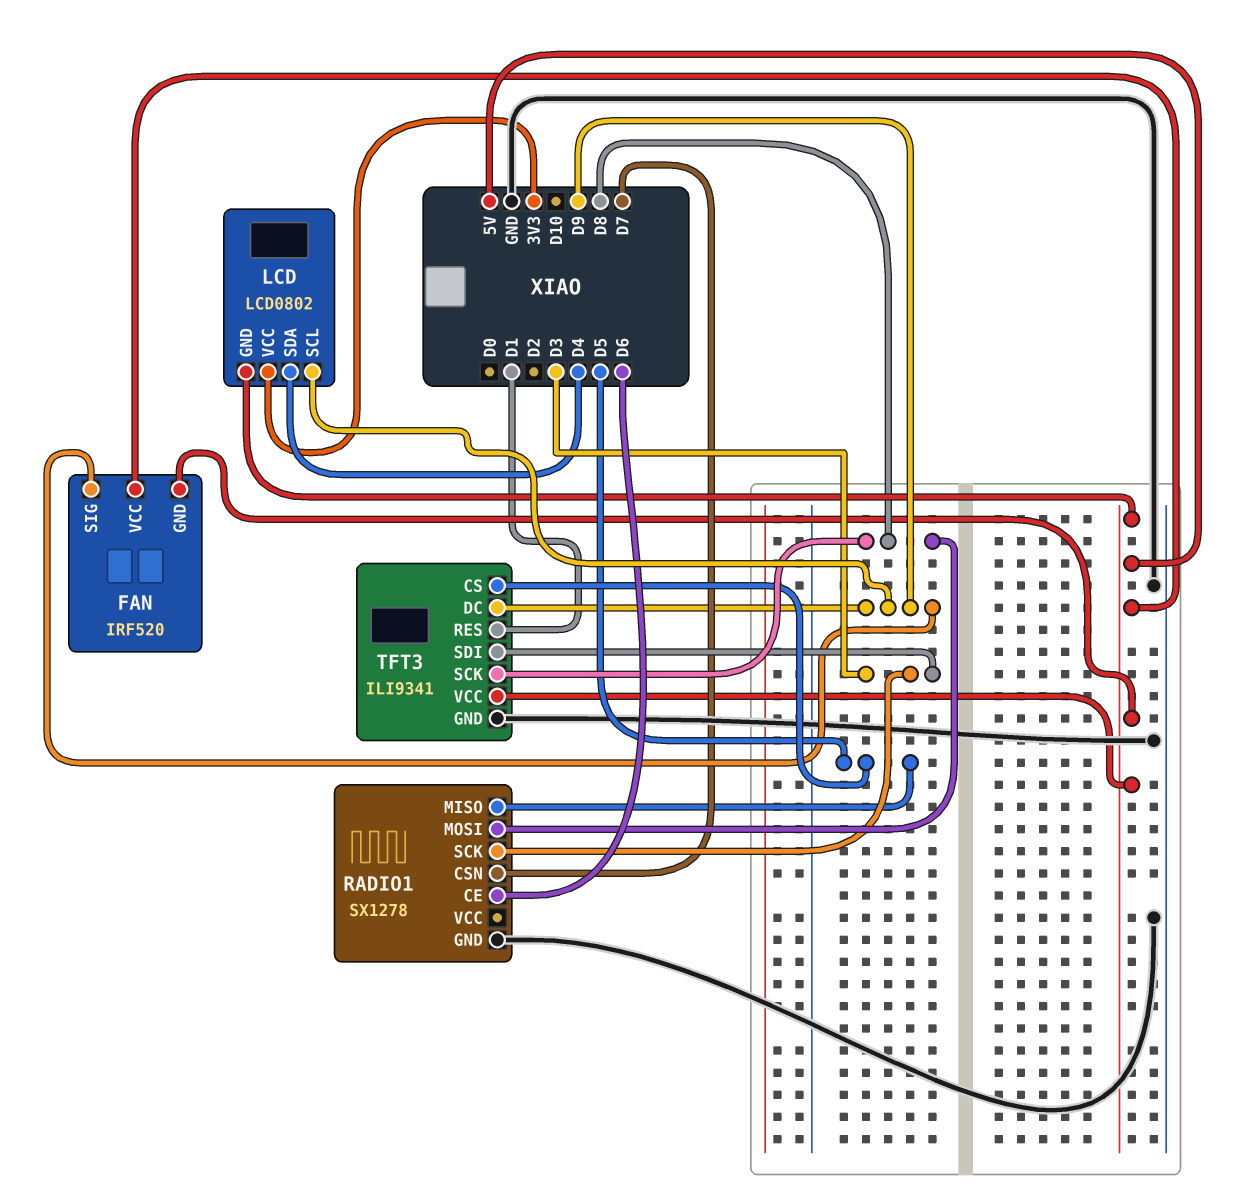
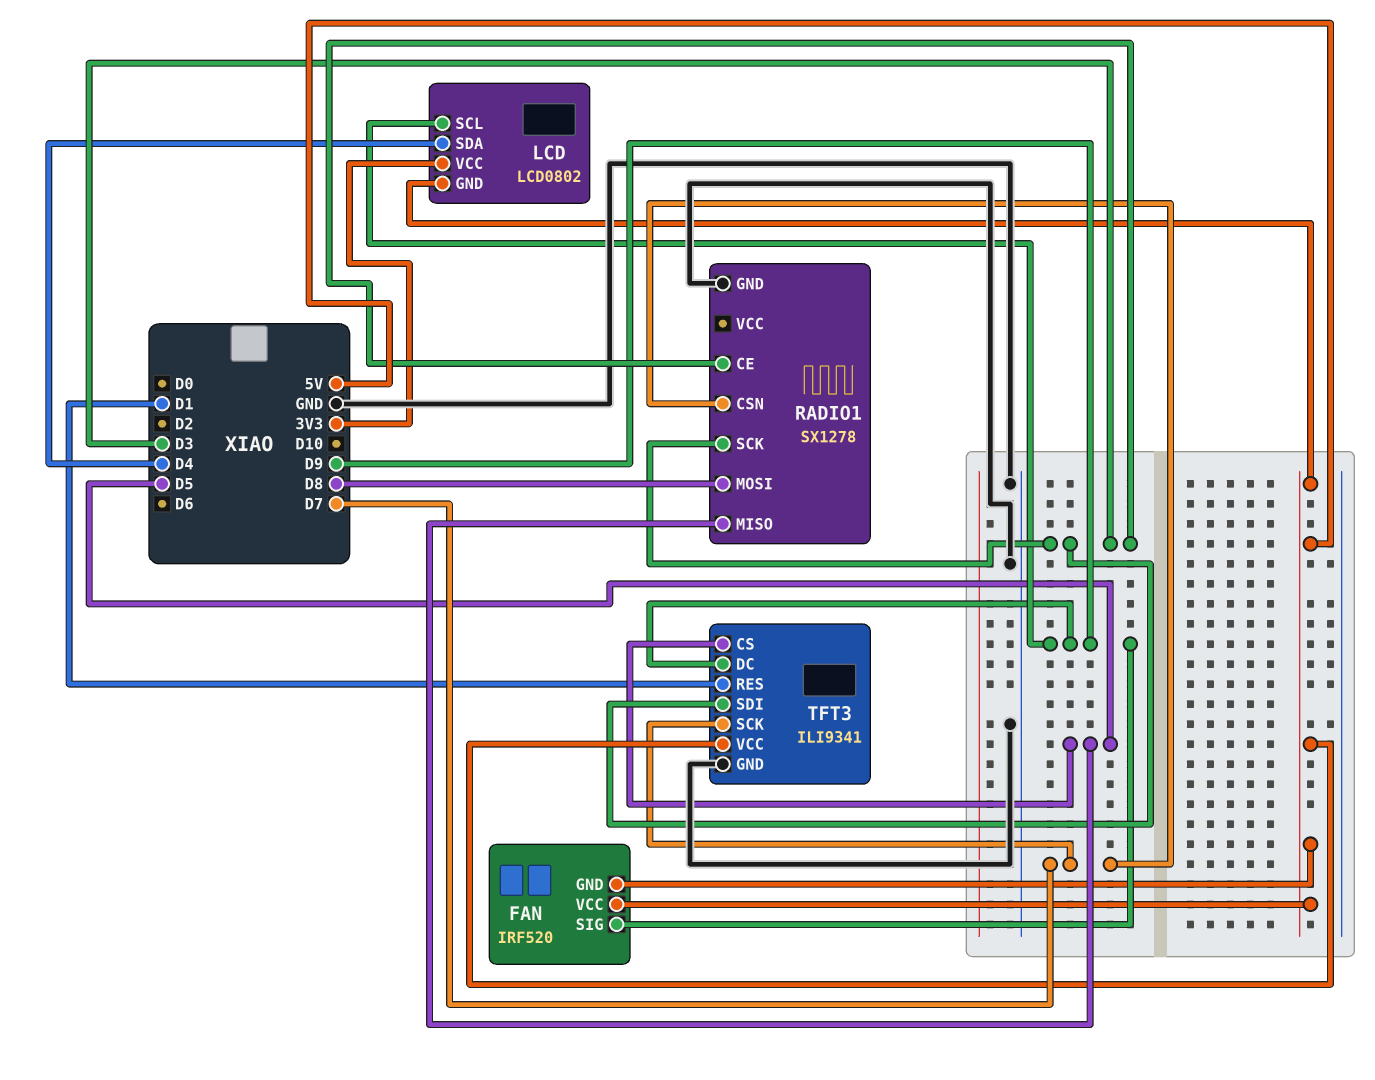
RADIO1 pin CE: D6 -> D3
TFT3 pin SCK: D8 -> D7

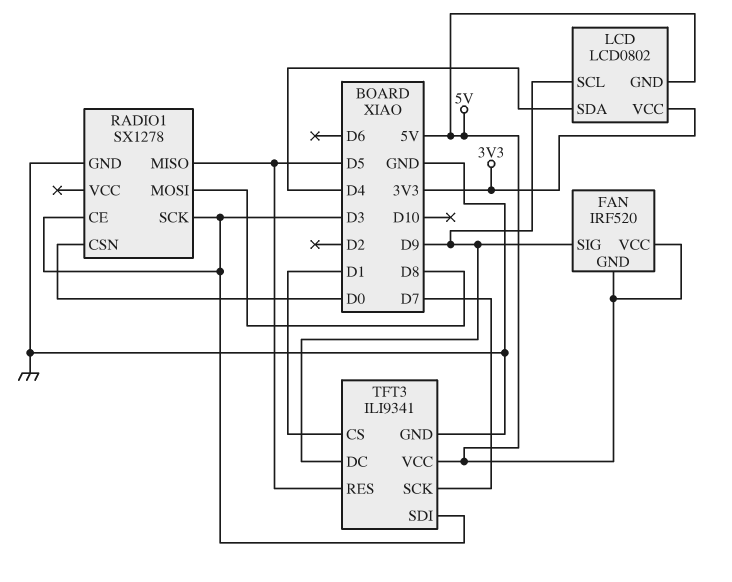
RADIO1 pin CSN: D7 -> D0
TFT3 pin CS: D5 -> D1
TFT3 pin RES: D1 -> D5

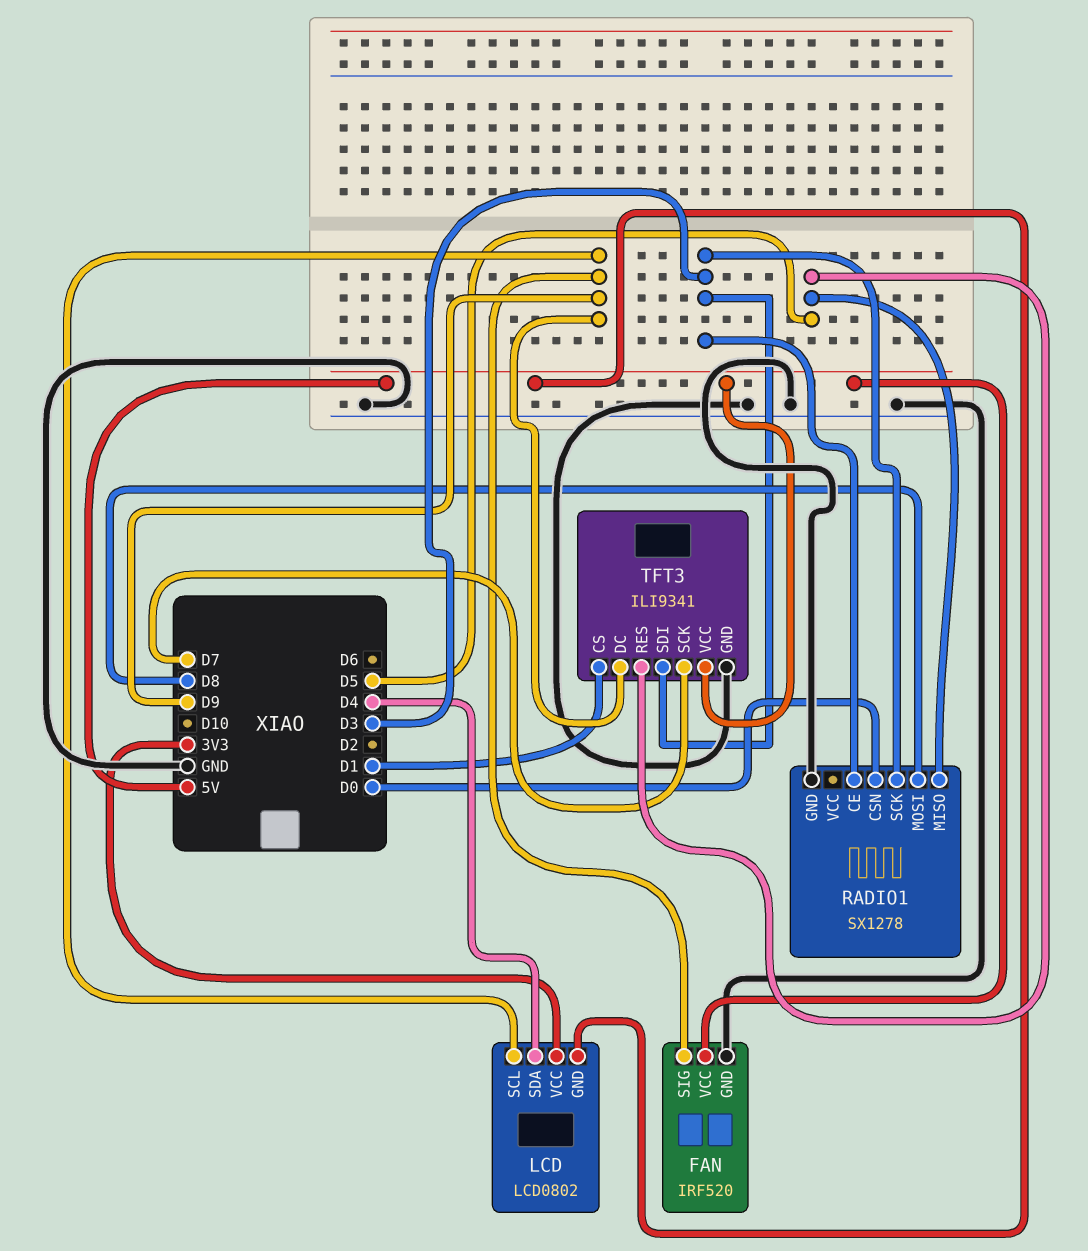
FAN pin GND: 5V -> GND

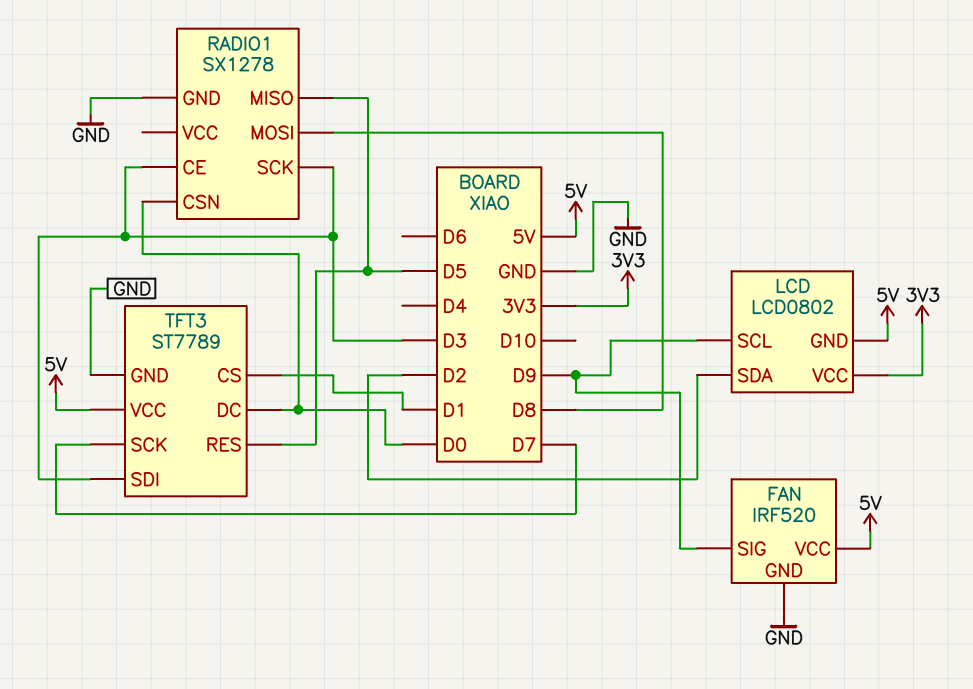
LCD pin SDA: D4 -> D2
TFT3: ILI9341 -> ST7789
TFT3 pin DC: D9 -> D0

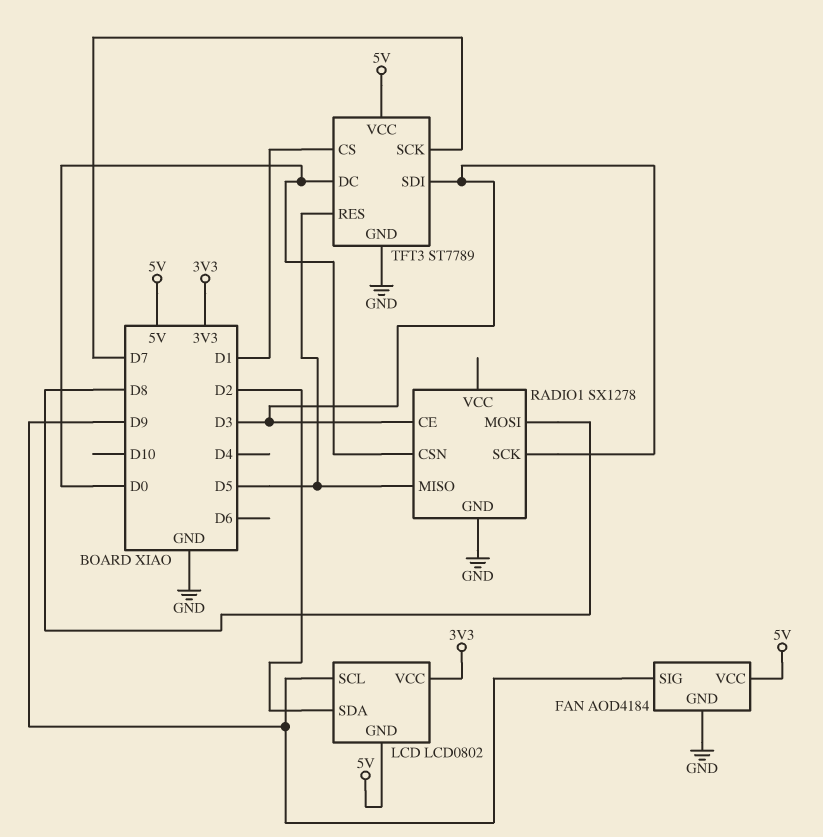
FAN: IRF520 -> AOD4184

